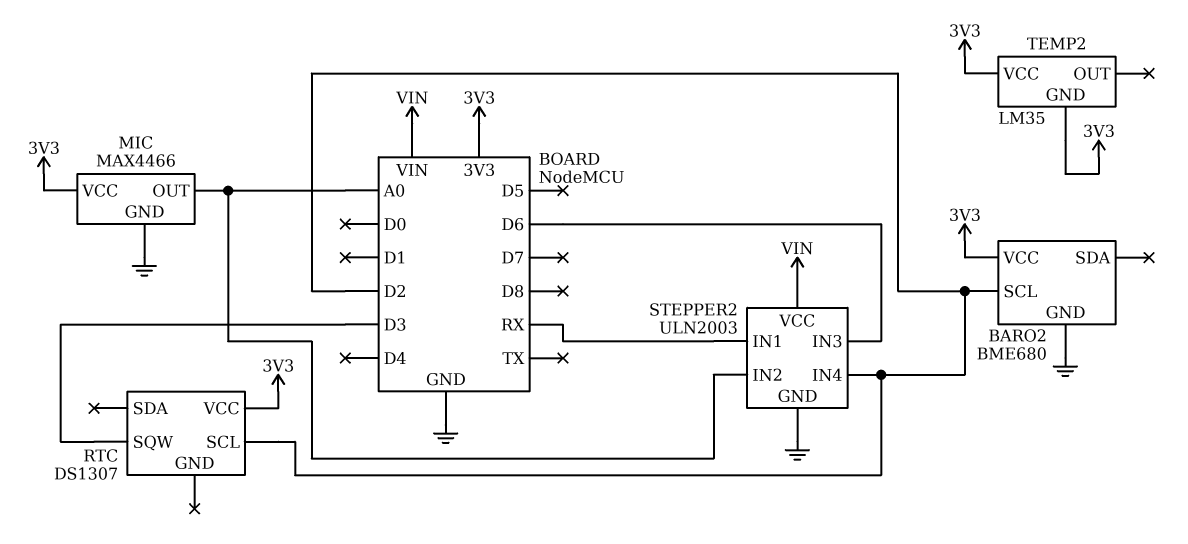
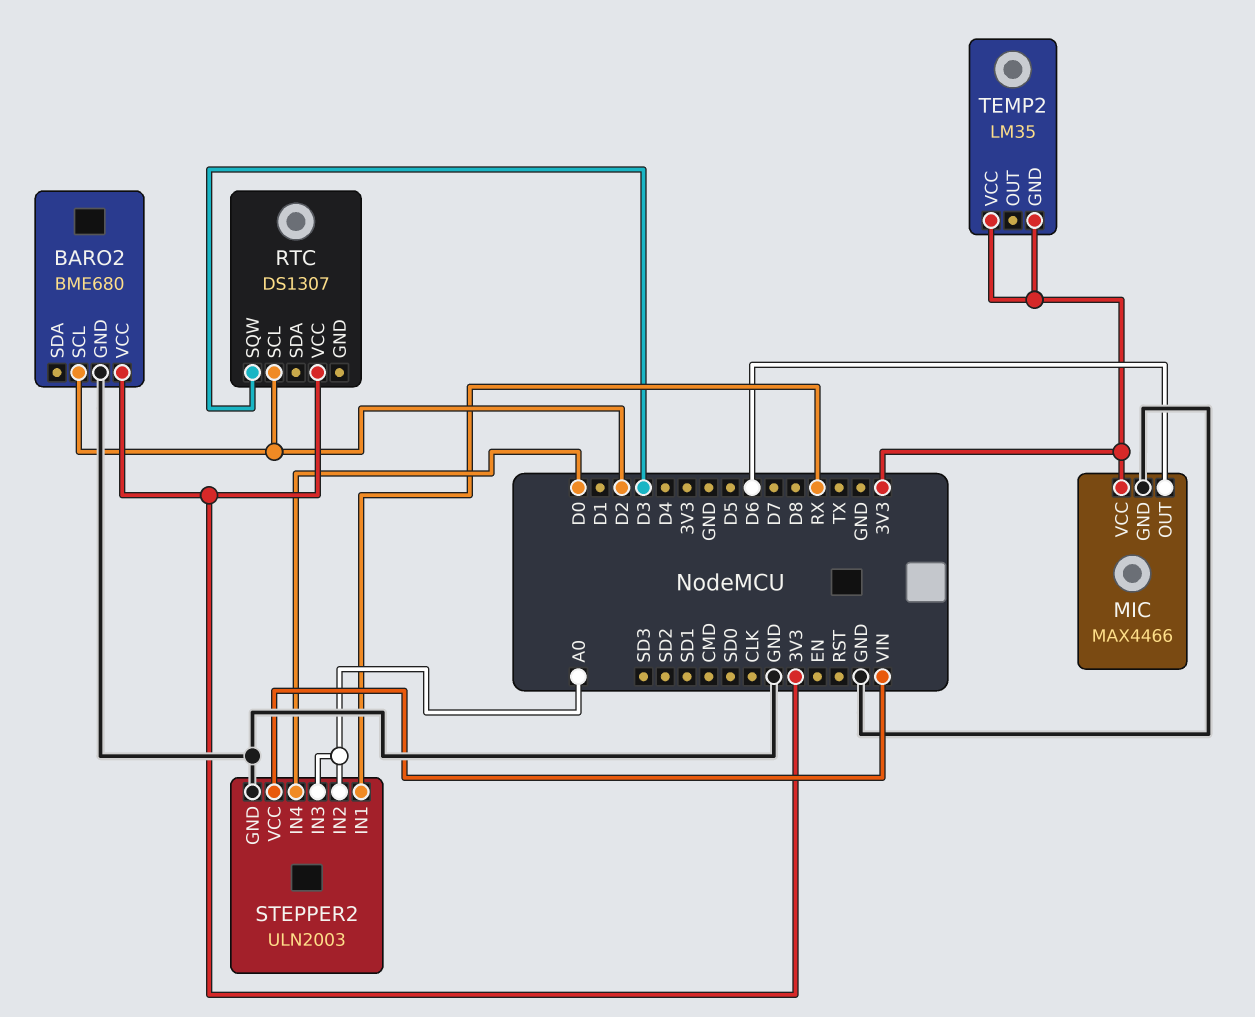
MIC pin OUT: A0 -> D6
STEPPER2 pin IN3: D6 -> A0
STEPPER2 pin IN4: D2 -> D0

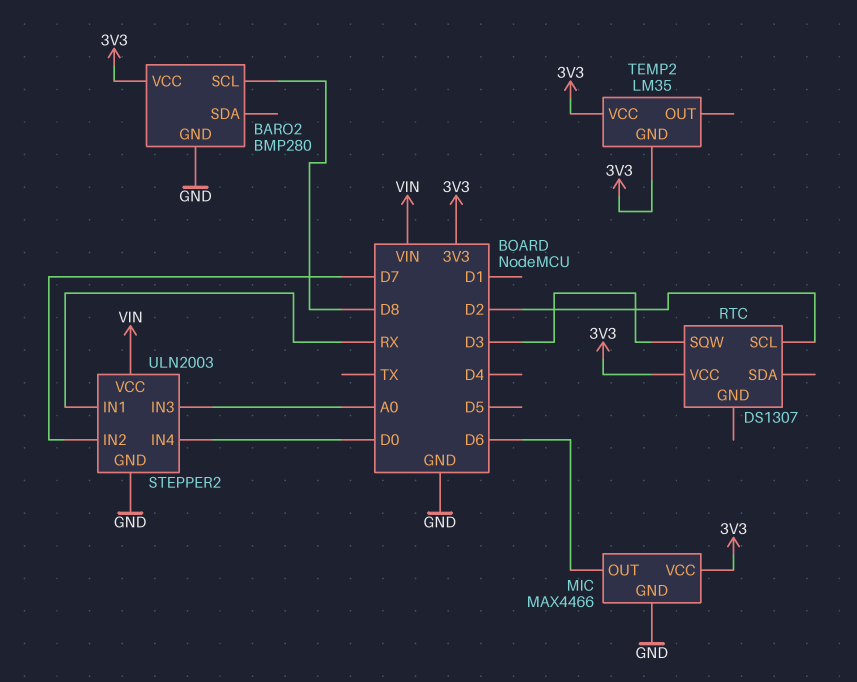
BARO2: BME680 -> BMP280
BARO2 pin SCL: D2 -> D8
STEPPER2 pin IN2: A0 -> D7

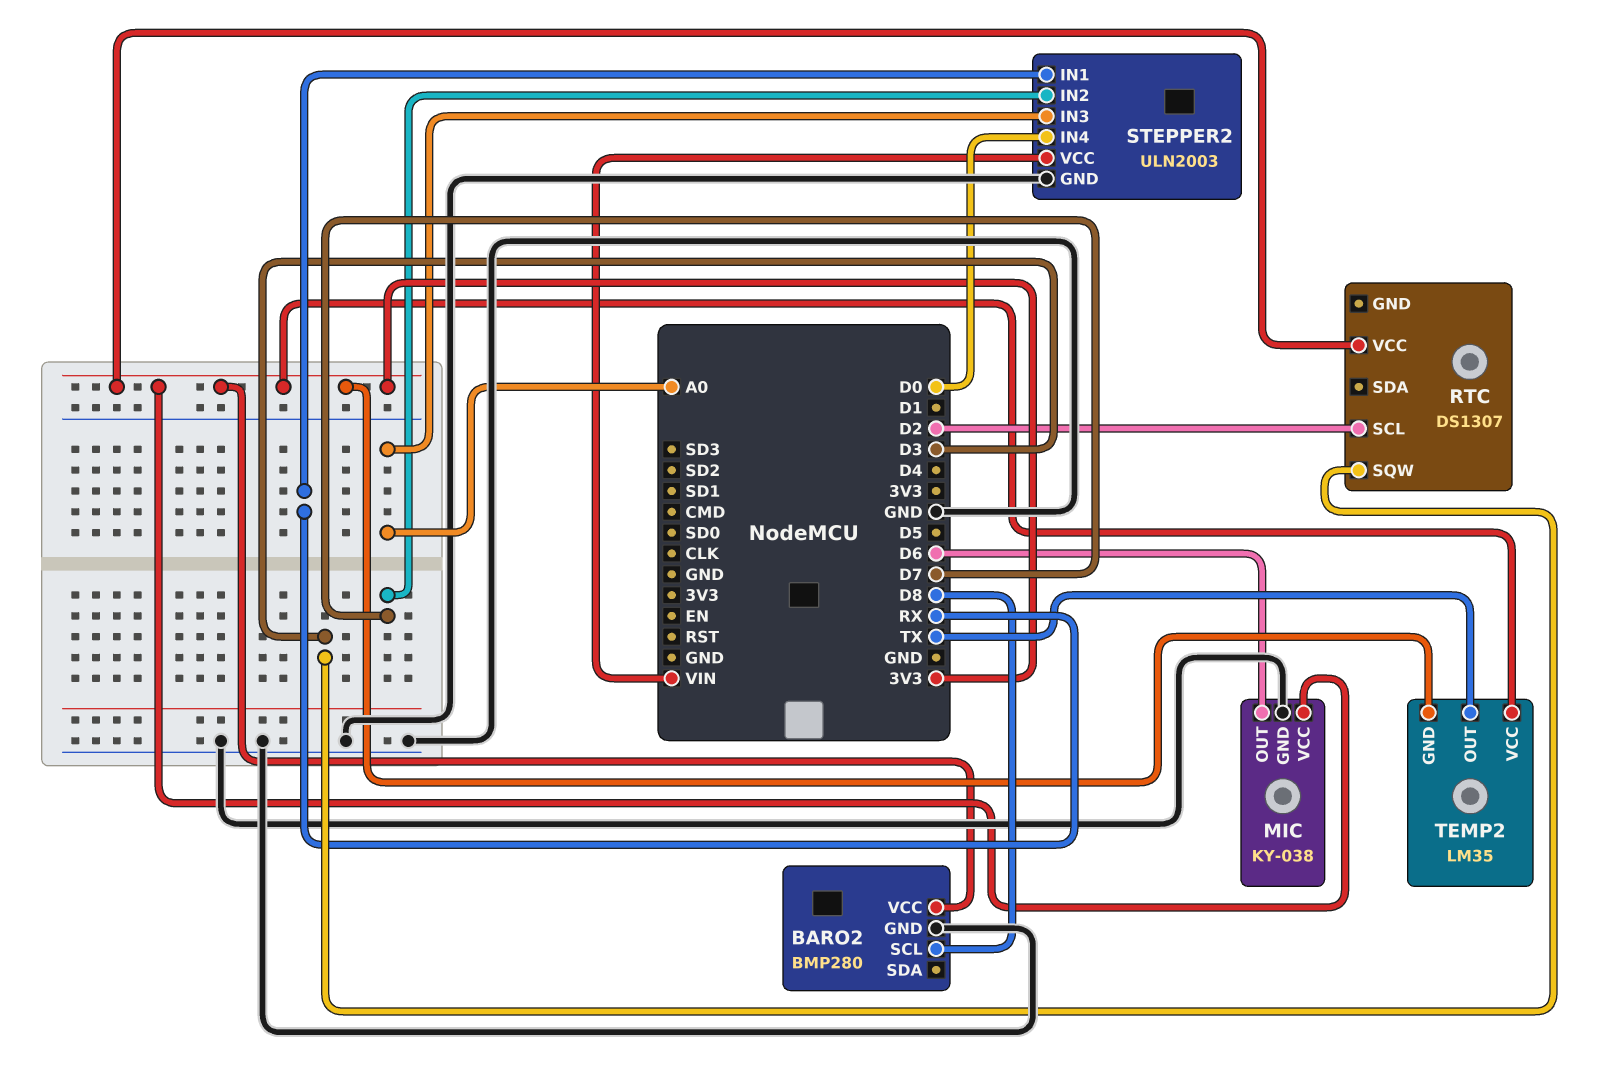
MIC: MAX4466 -> KY-038
TEMP2 pin OUT: none -> TX

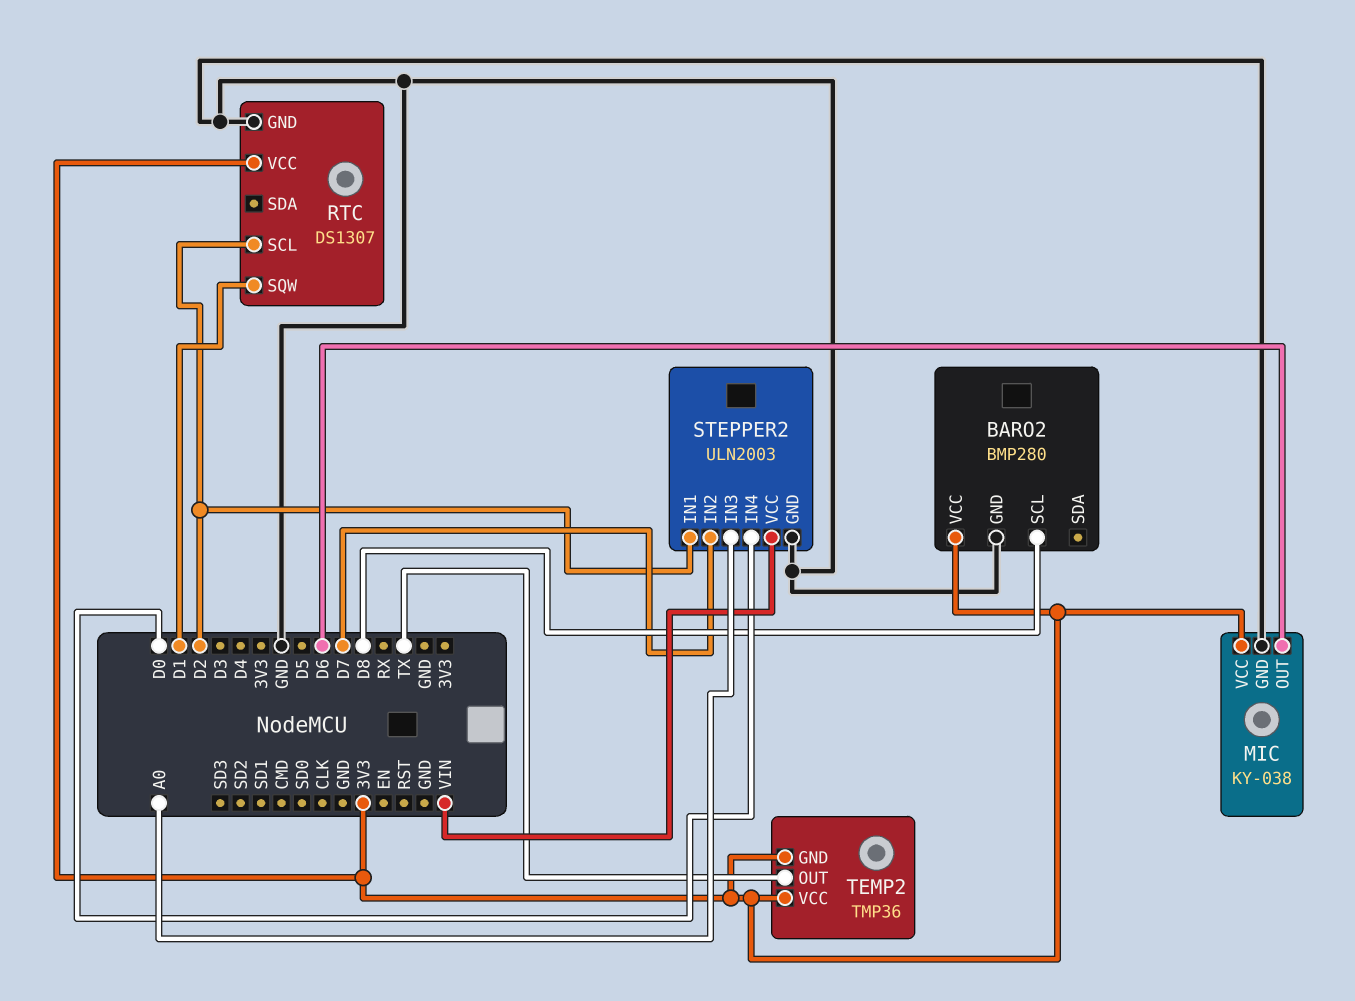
RTC pin GND: none -> GND
RTC pin SQW: D3 -> D1
STEPPER2 pin IN1: RX -> D2
TEMP2: LM35 -> TMP36

